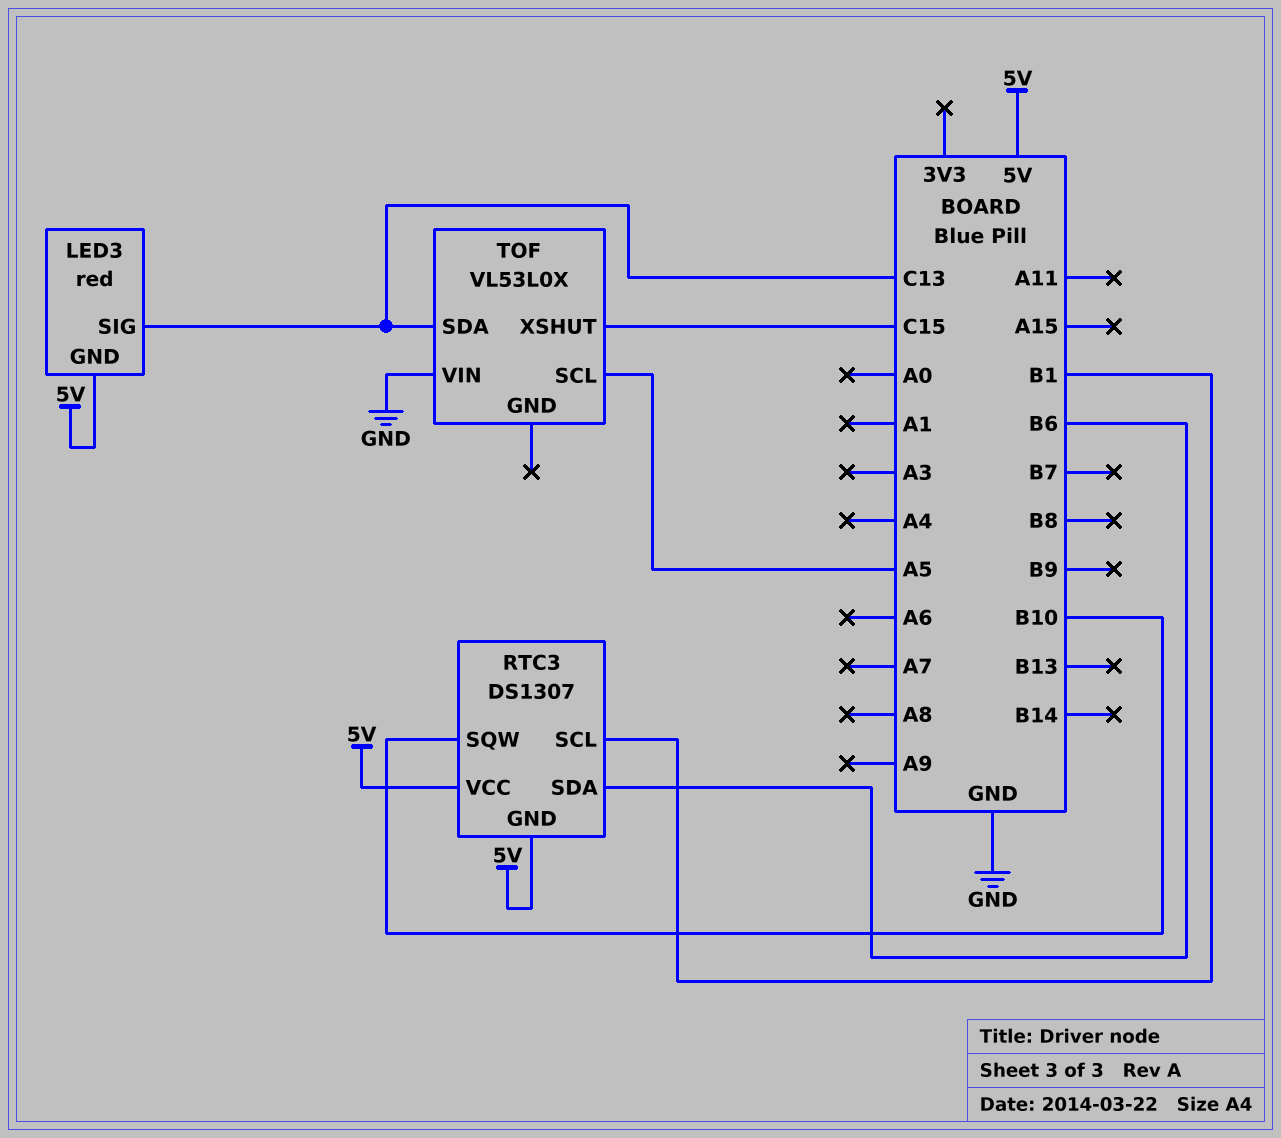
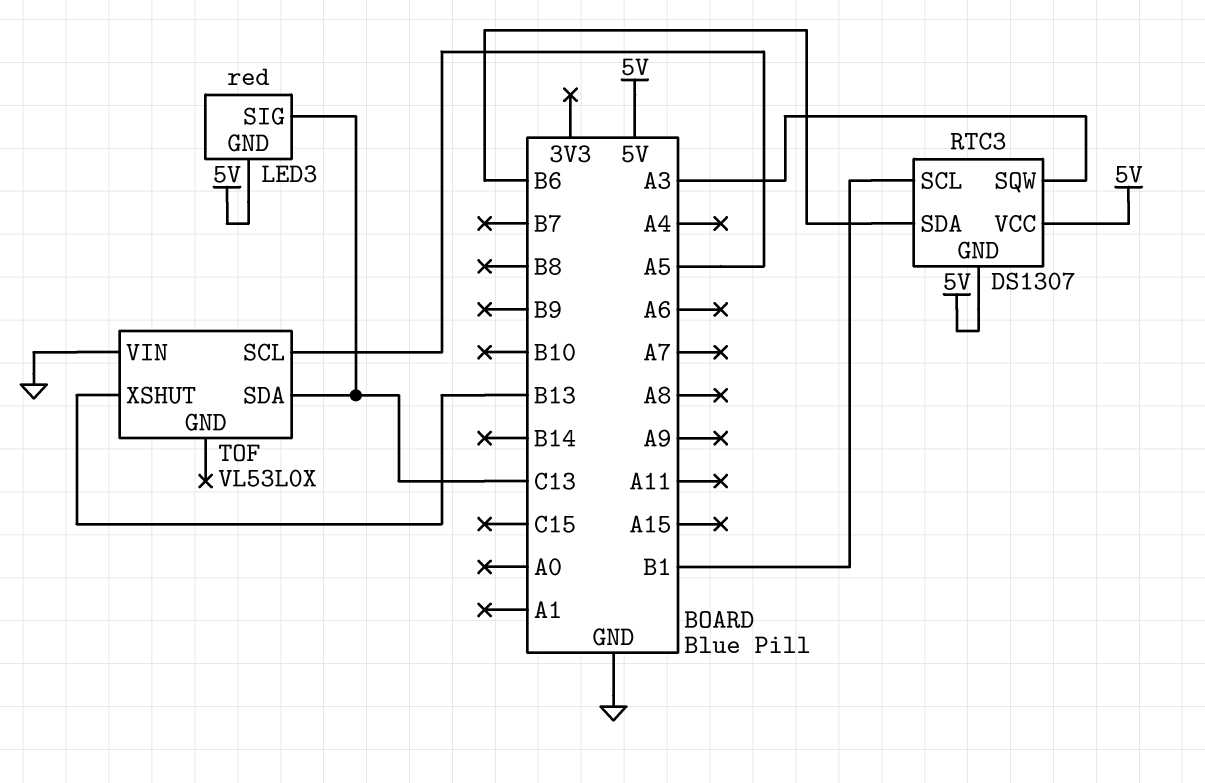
RTC3 pin SQW: B10 -> A3
TOF pin XSHUT: C15 -> B13

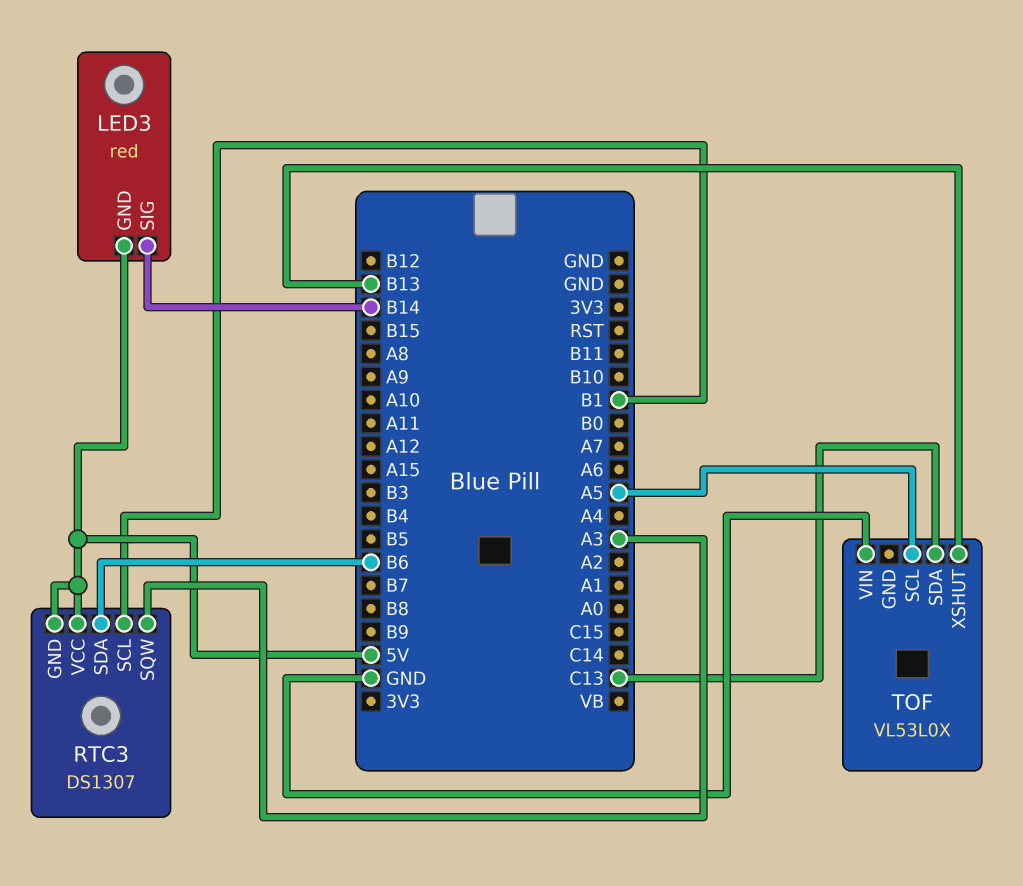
LED3 pin SIG: C13 -> B14

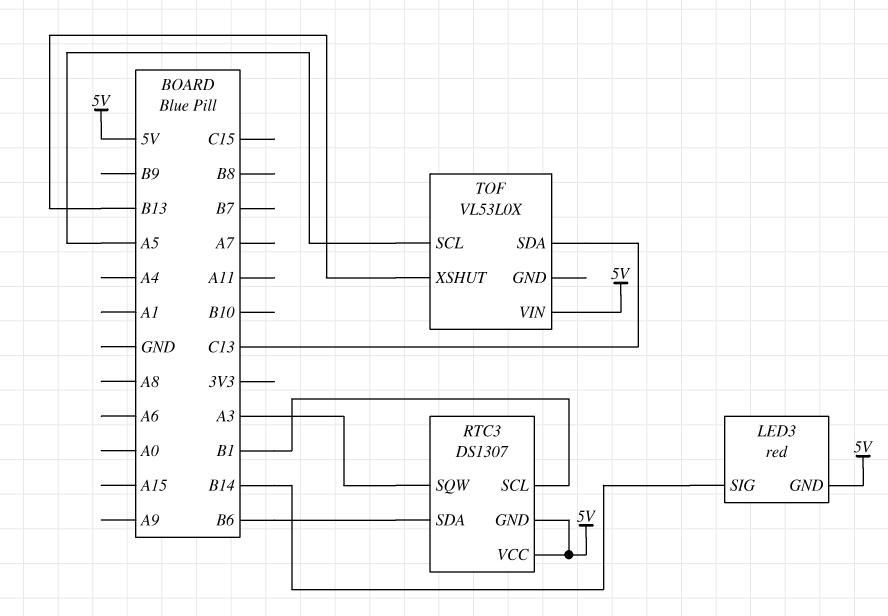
TOF pin VIN: GND -> 5V

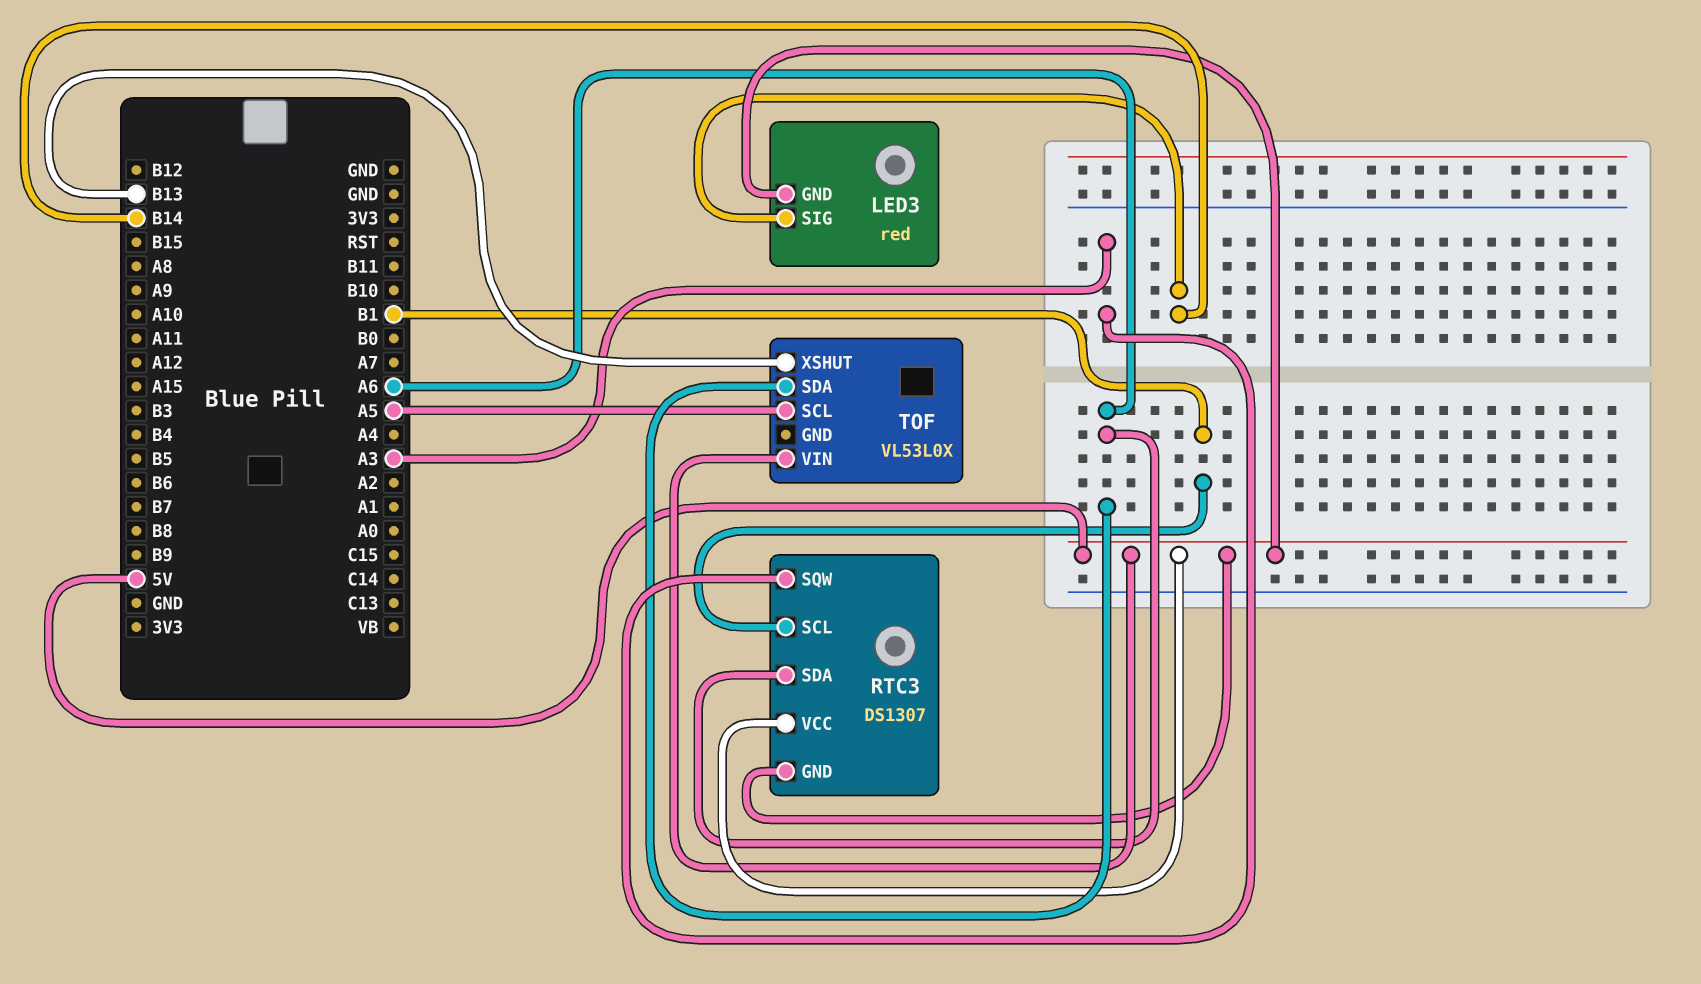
RTC3 pin SDA: B6 -> A6
TOF pin SDA: C13 -> A6

